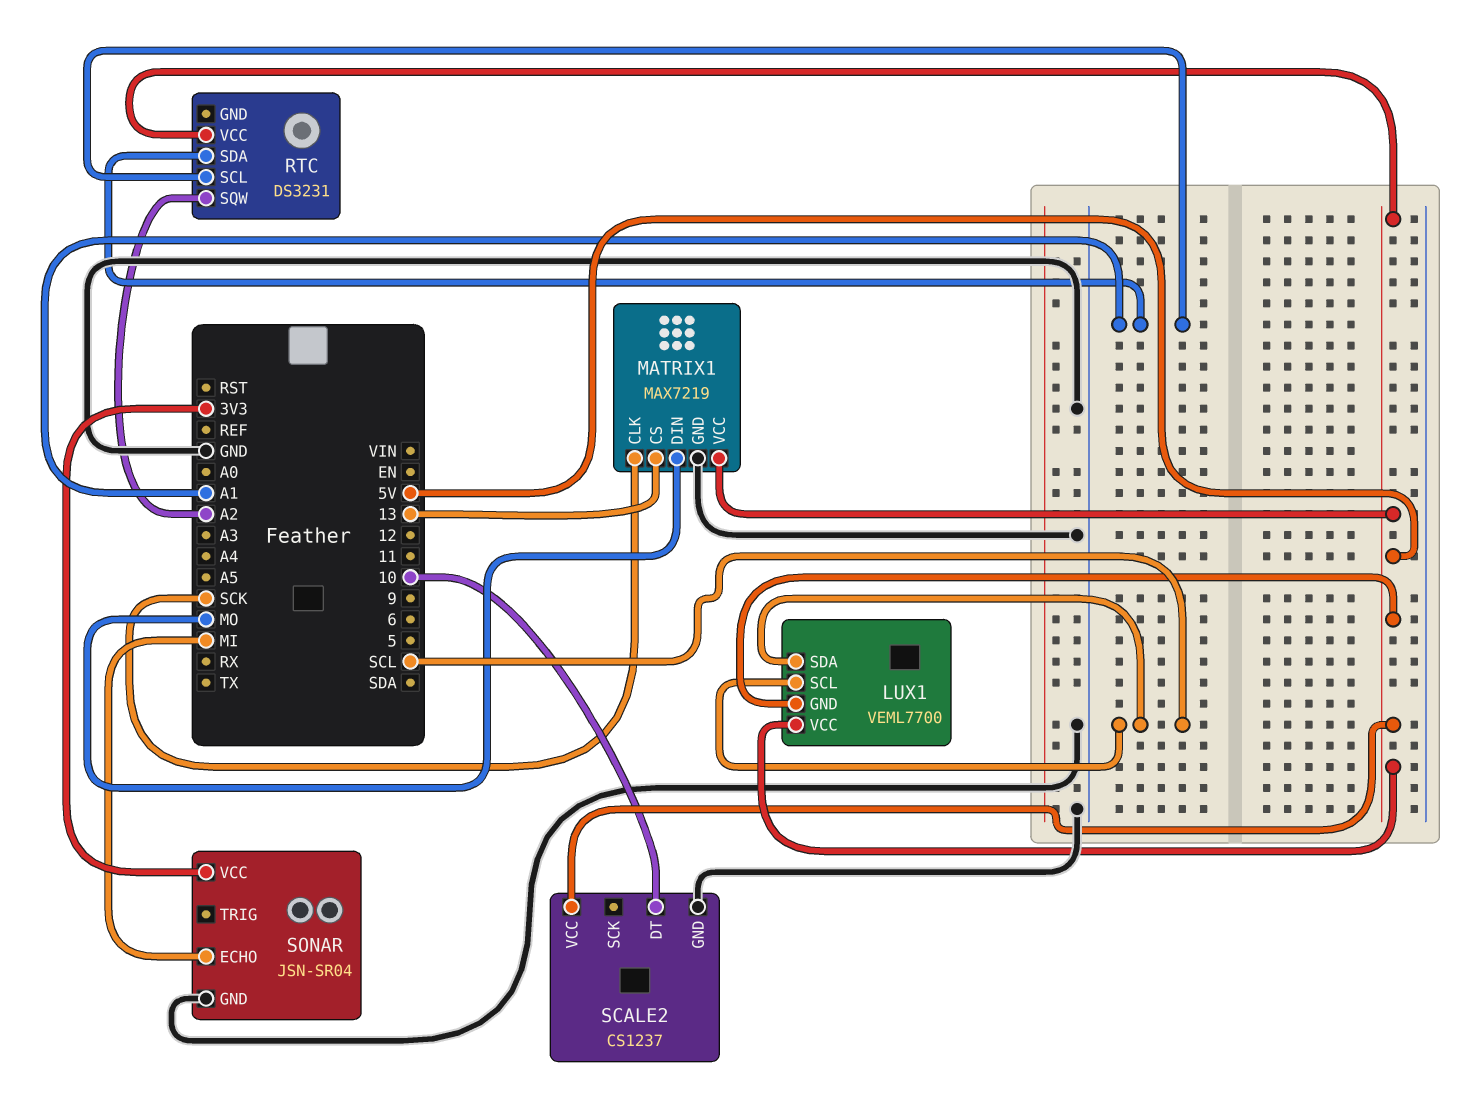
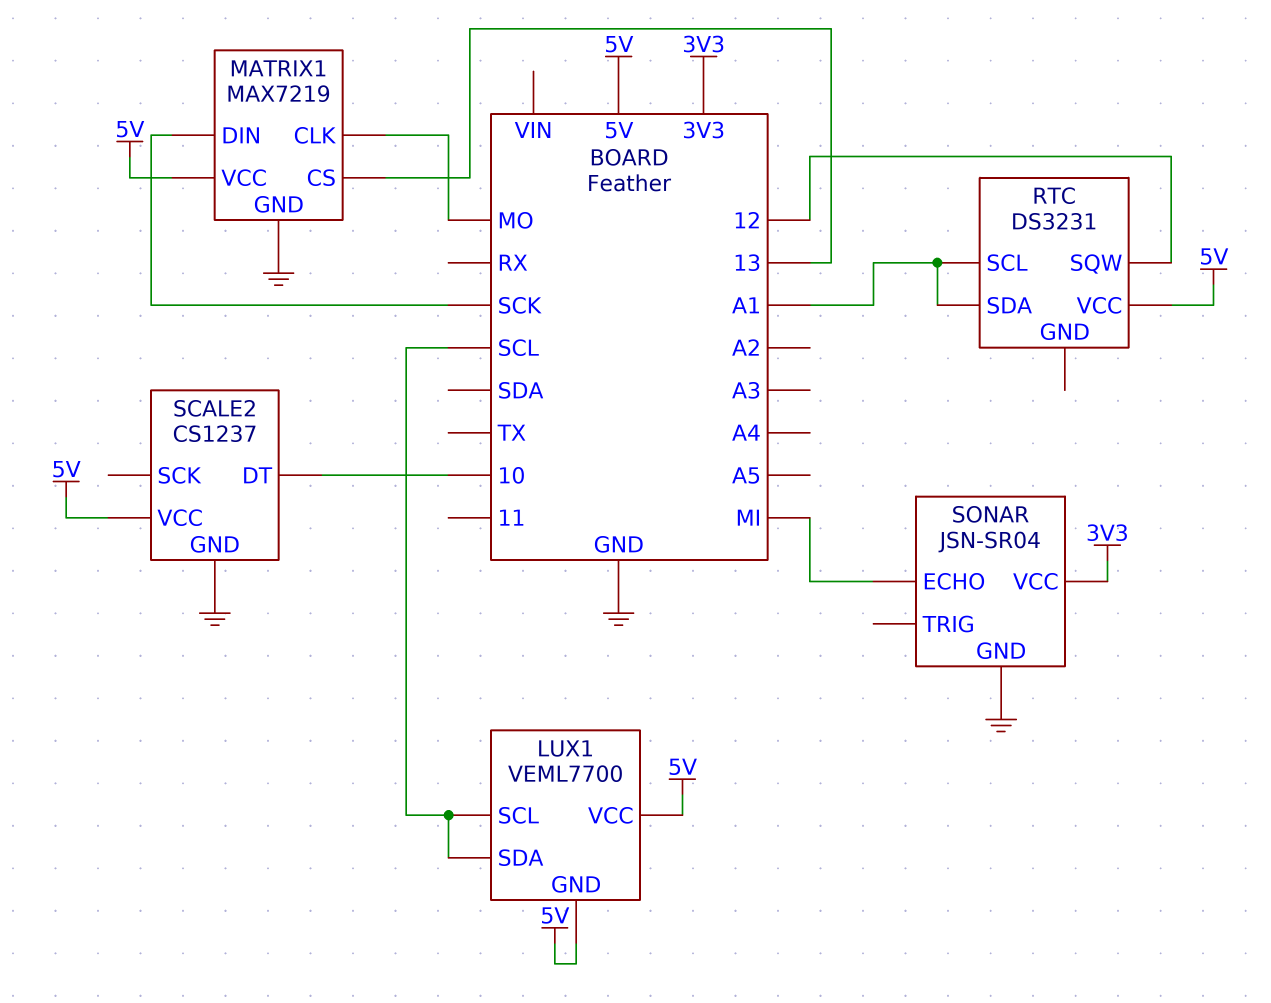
MATRIX1 pin CLK: SCK -> MO
MATRIX1 pin DIN: MO -> SCK
RTC pin SQW: A2 -> 12

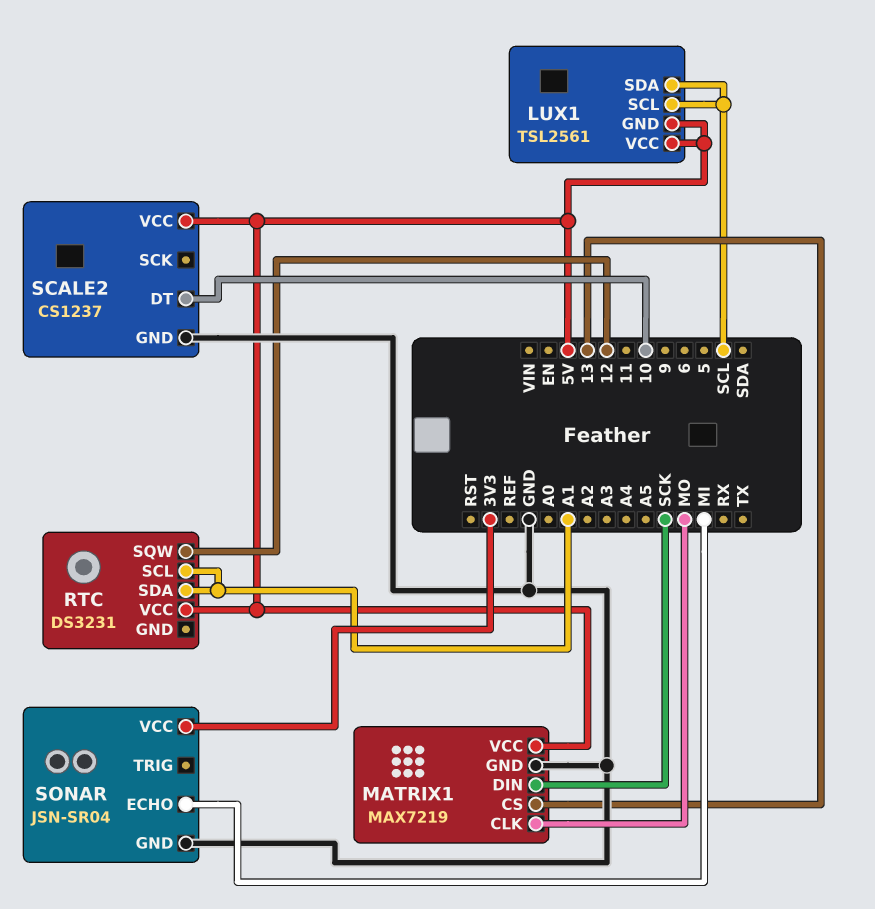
LUX1: VEML7700 -> TSL2561

